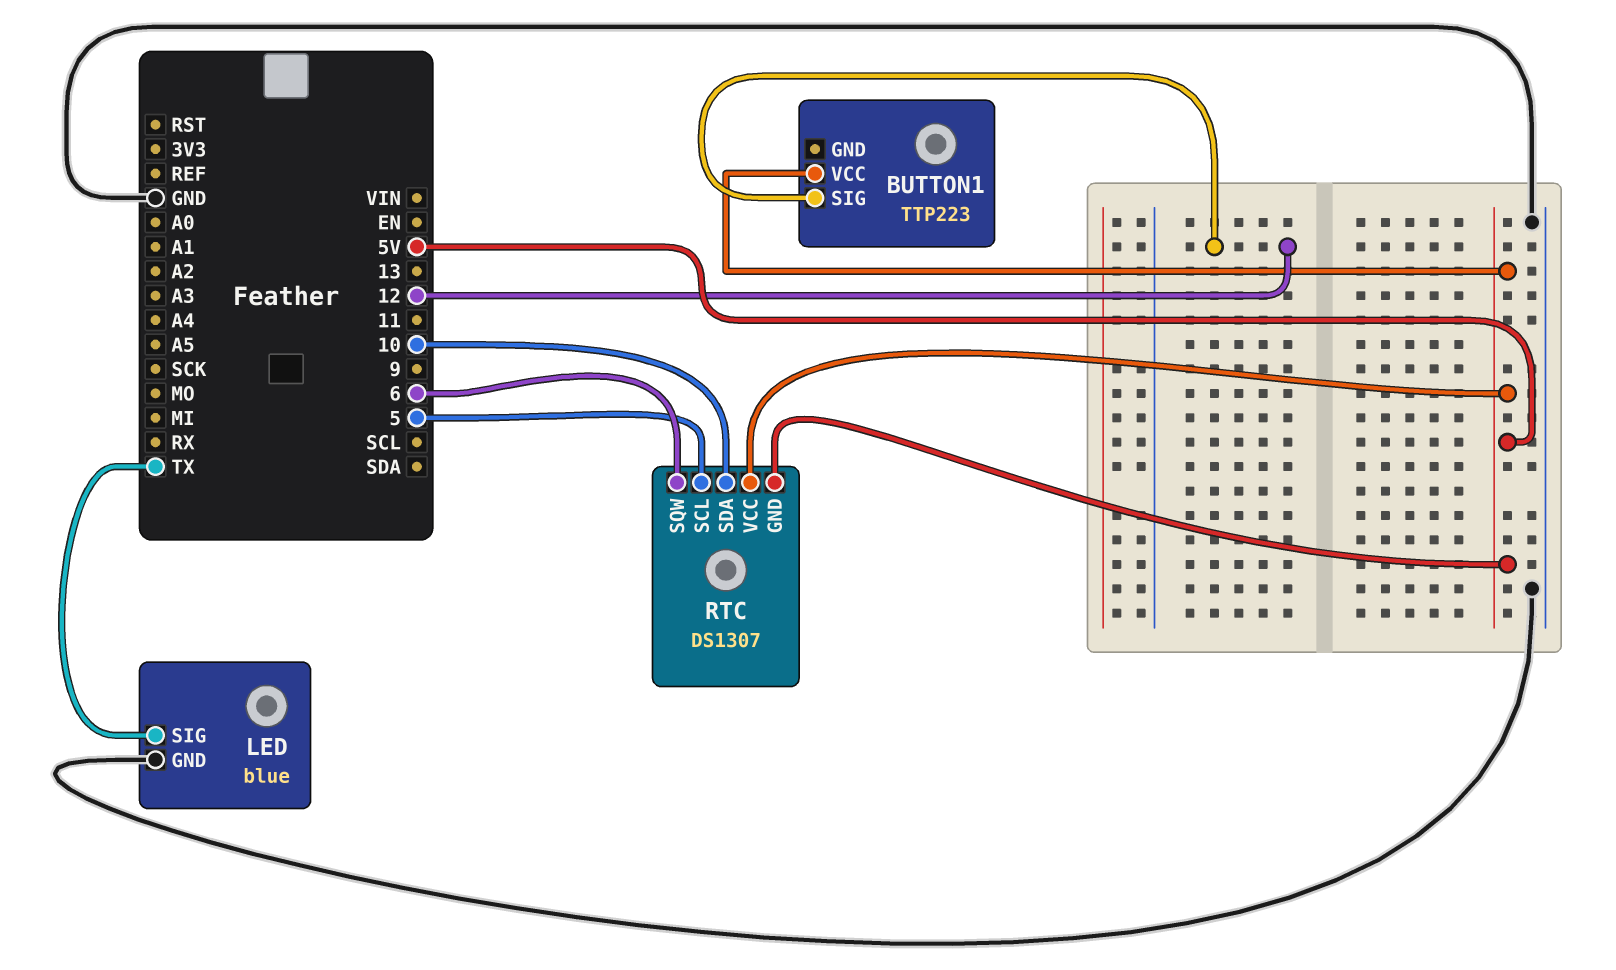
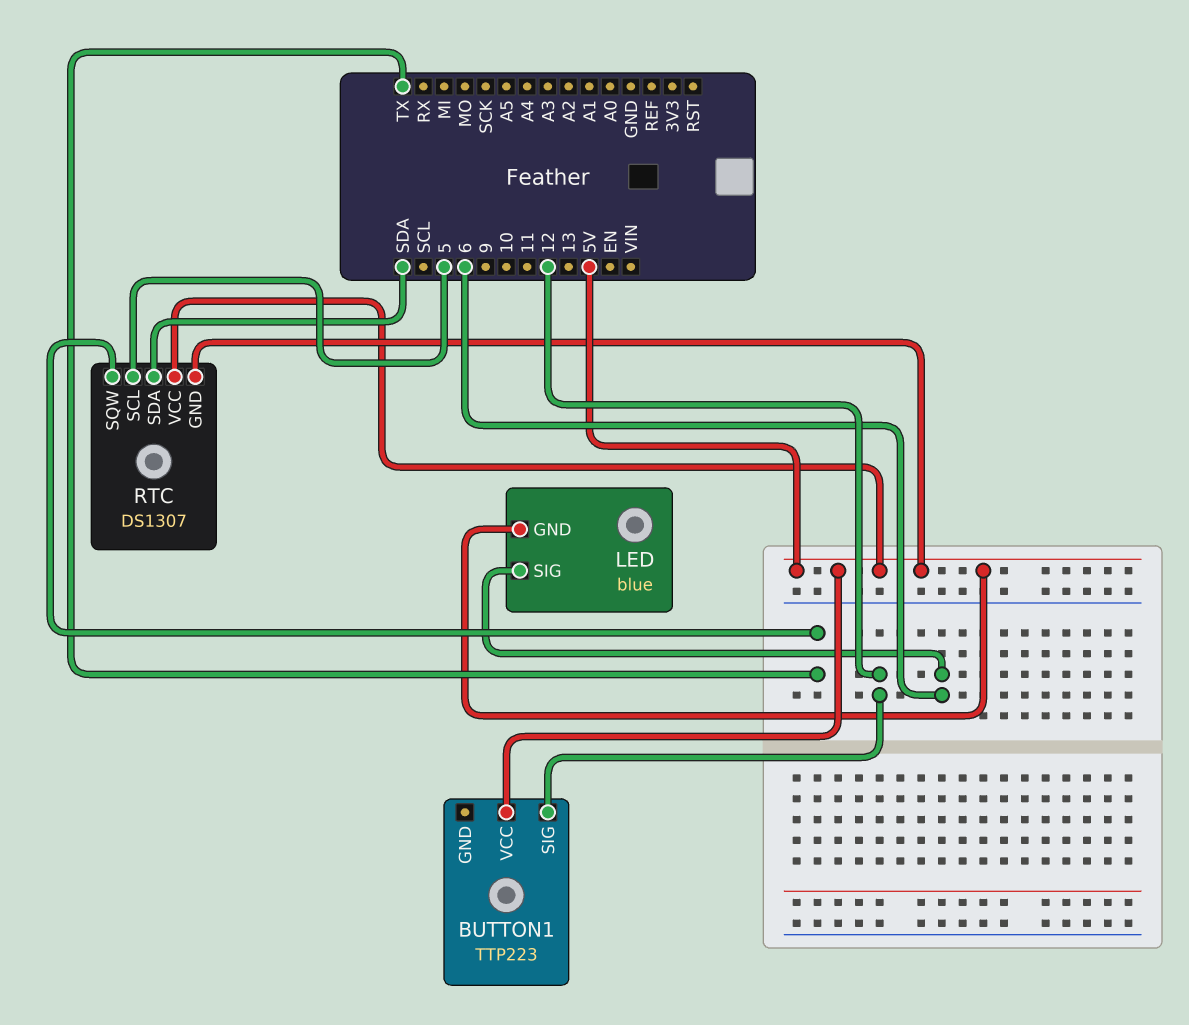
LED pin GND: GND -> 5V
LED pin SIG: TX -> 6
RTC pin SDA: 10 -> SDA
RTC pin SQW: 6 -> TX

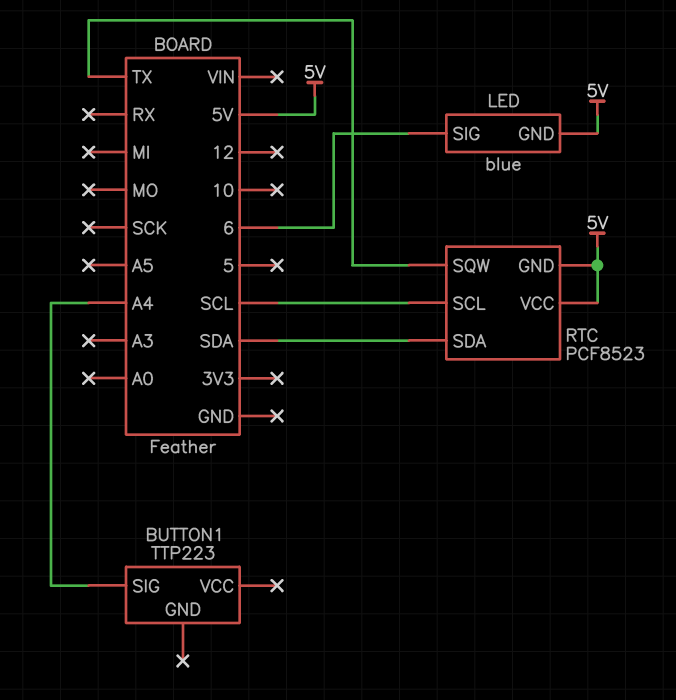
BUTTON1 pin SIG: 12 -> A4
BUTTON1 pin VCC: 5V -> none
RTC: DS1307 -> PCF8523
RTC pin SCL: 5 -> SCL

